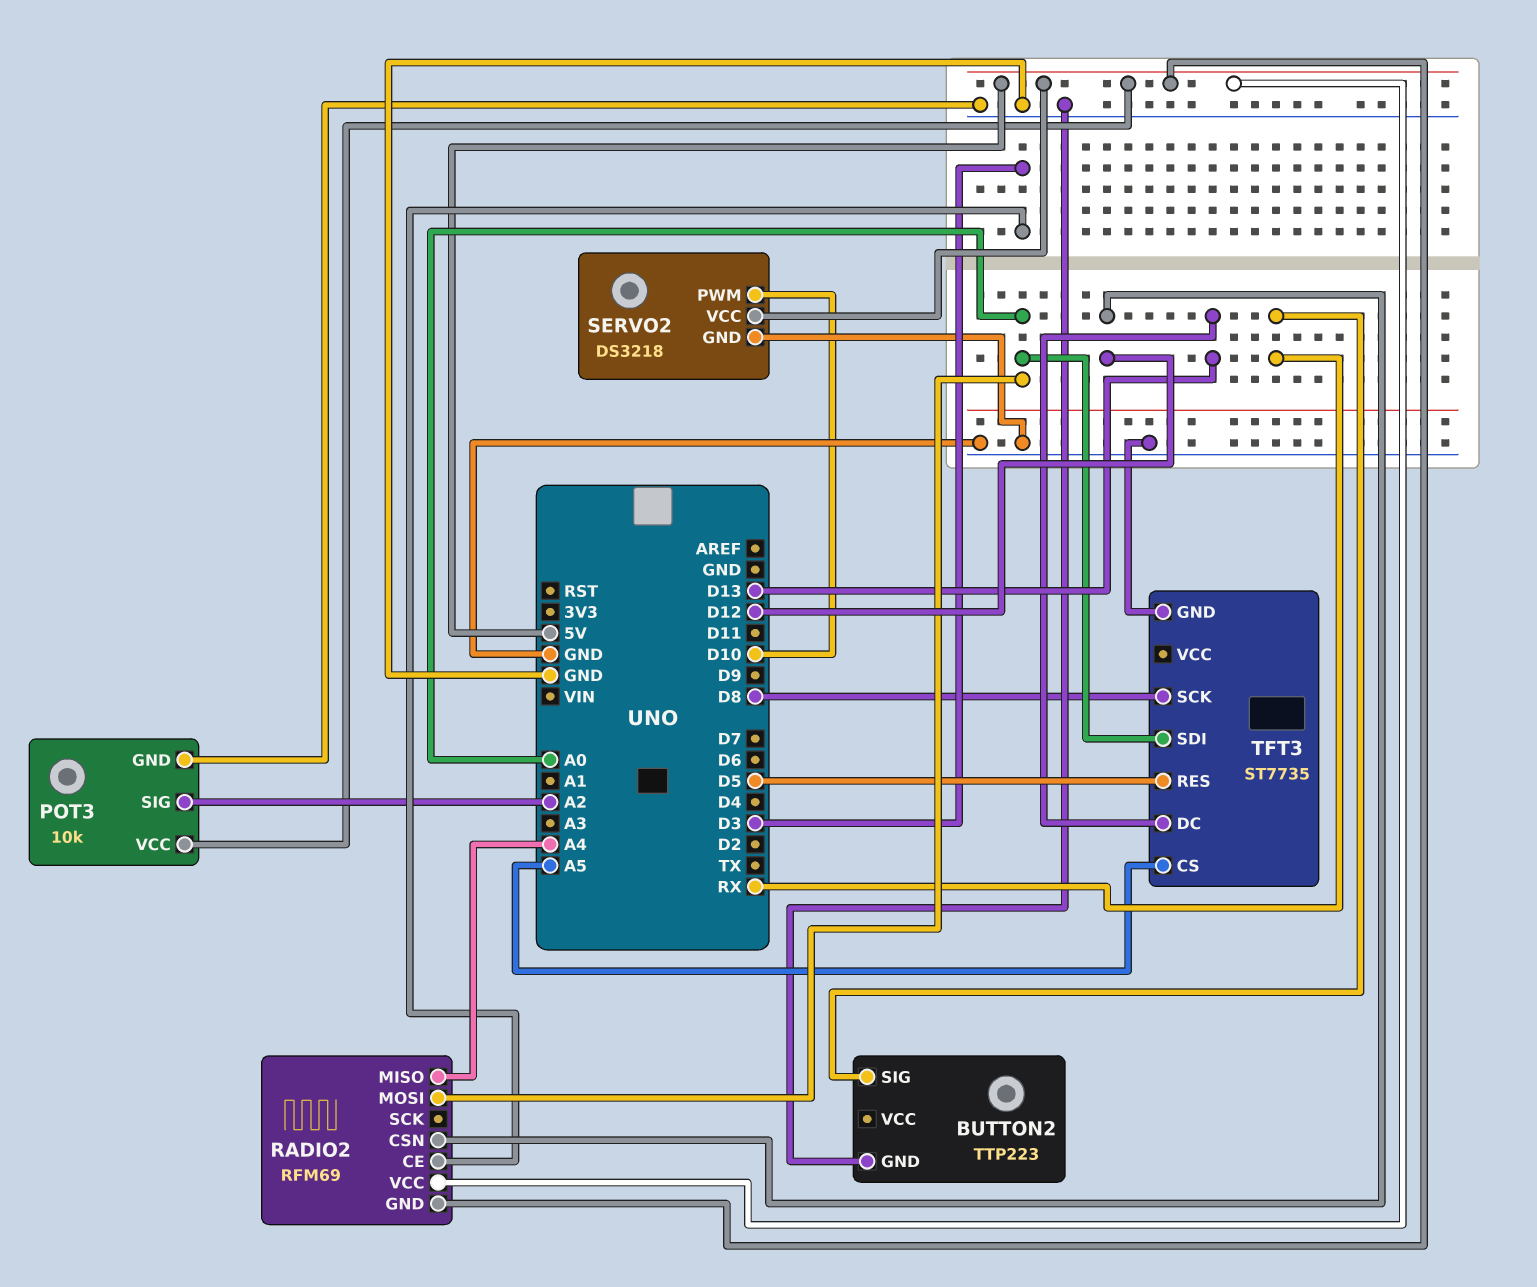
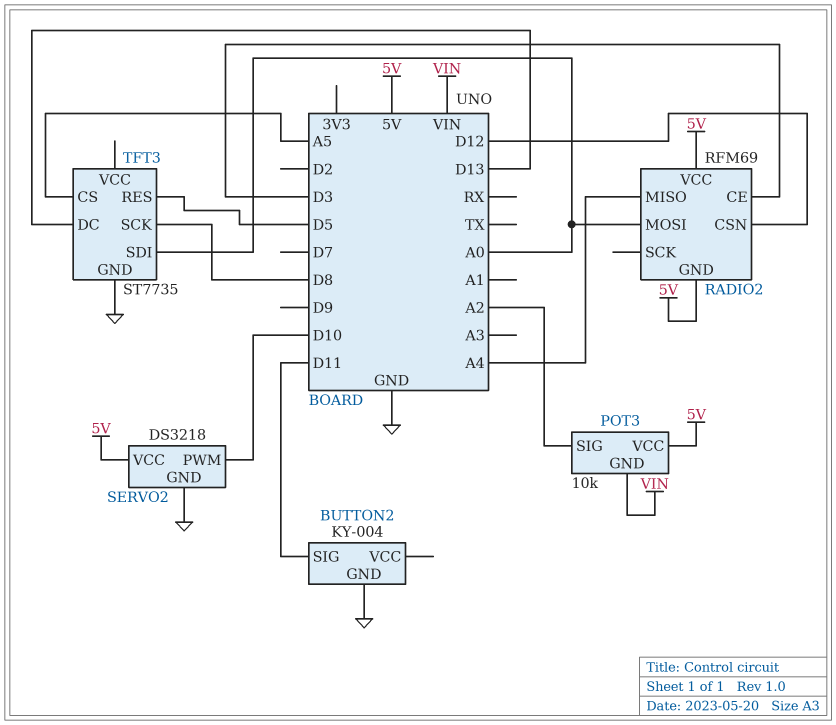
BUTTON2: TTP223 -> KY-004
BUTTON2 pin SIG: RX -> D11
POT3 pin GND: GND -> VIN

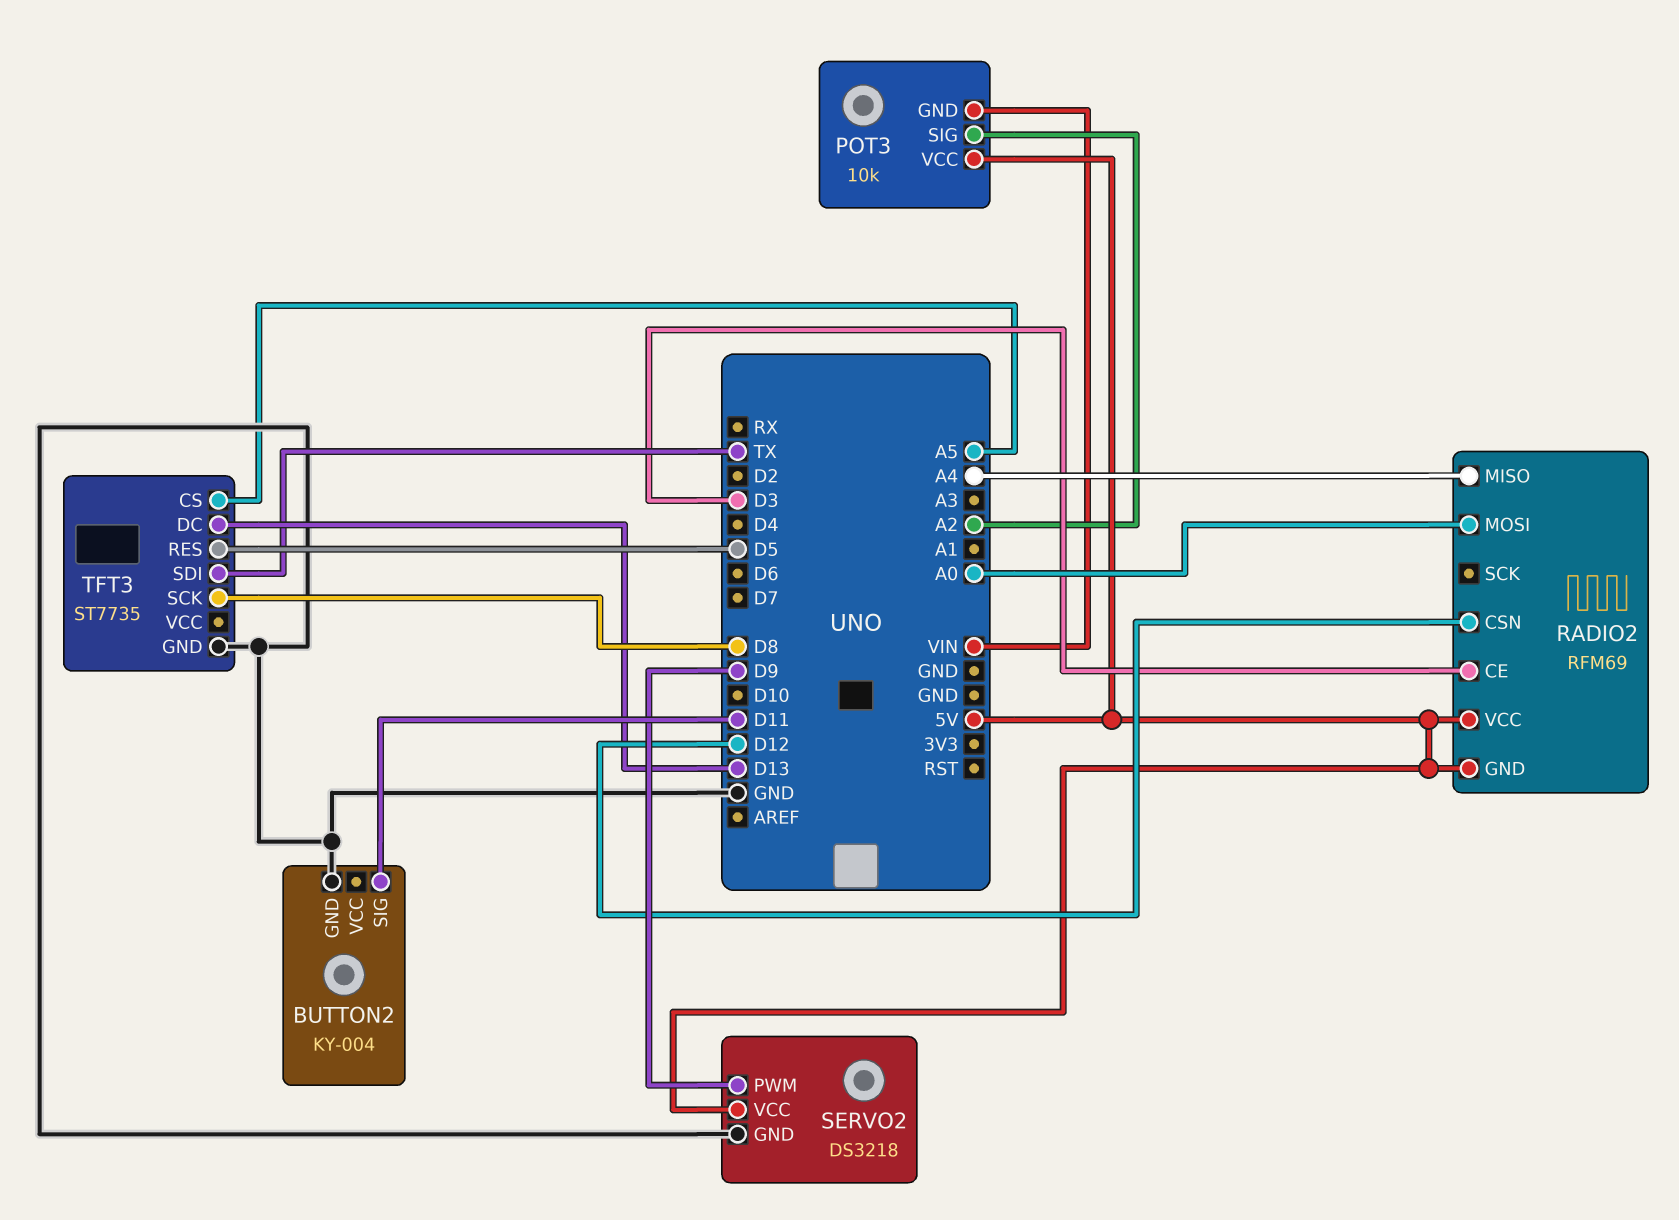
SERVO2 pin PWM: D10 -> D9
TFT3 pin SDI: A0 -> TX

